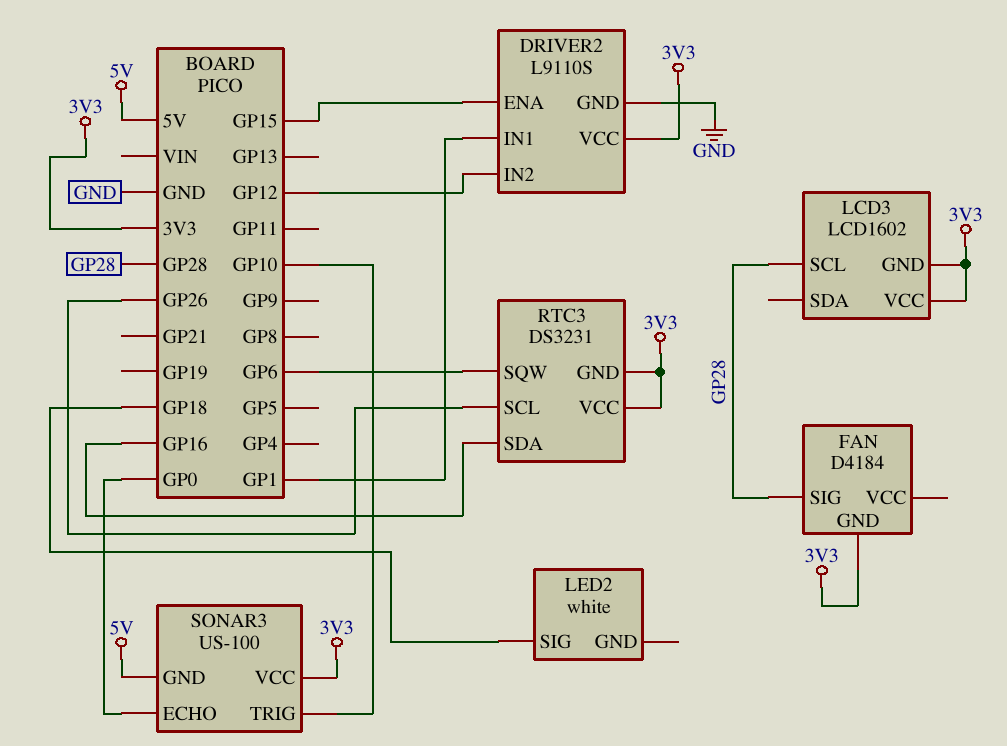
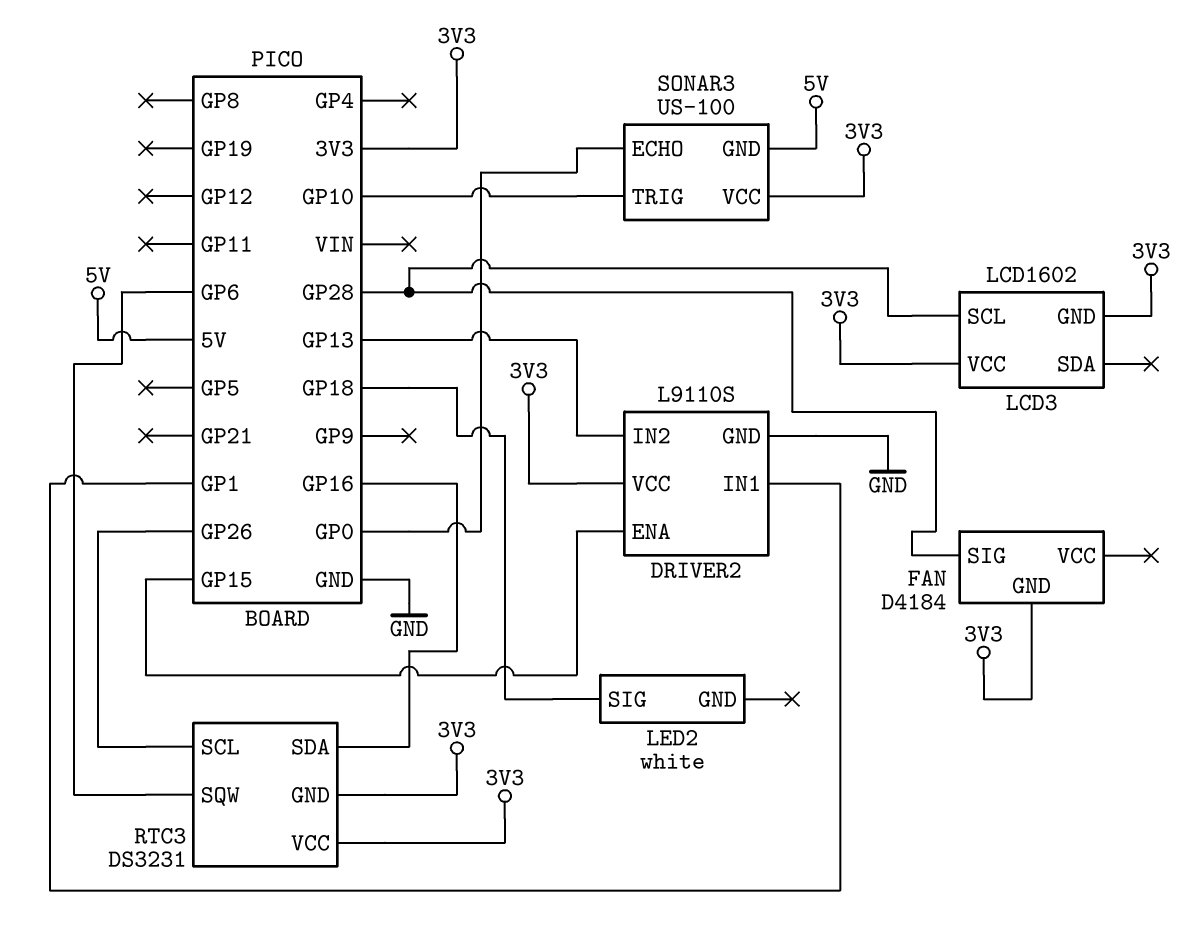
DRIVER2 pin IN2: GP12 -> GP13

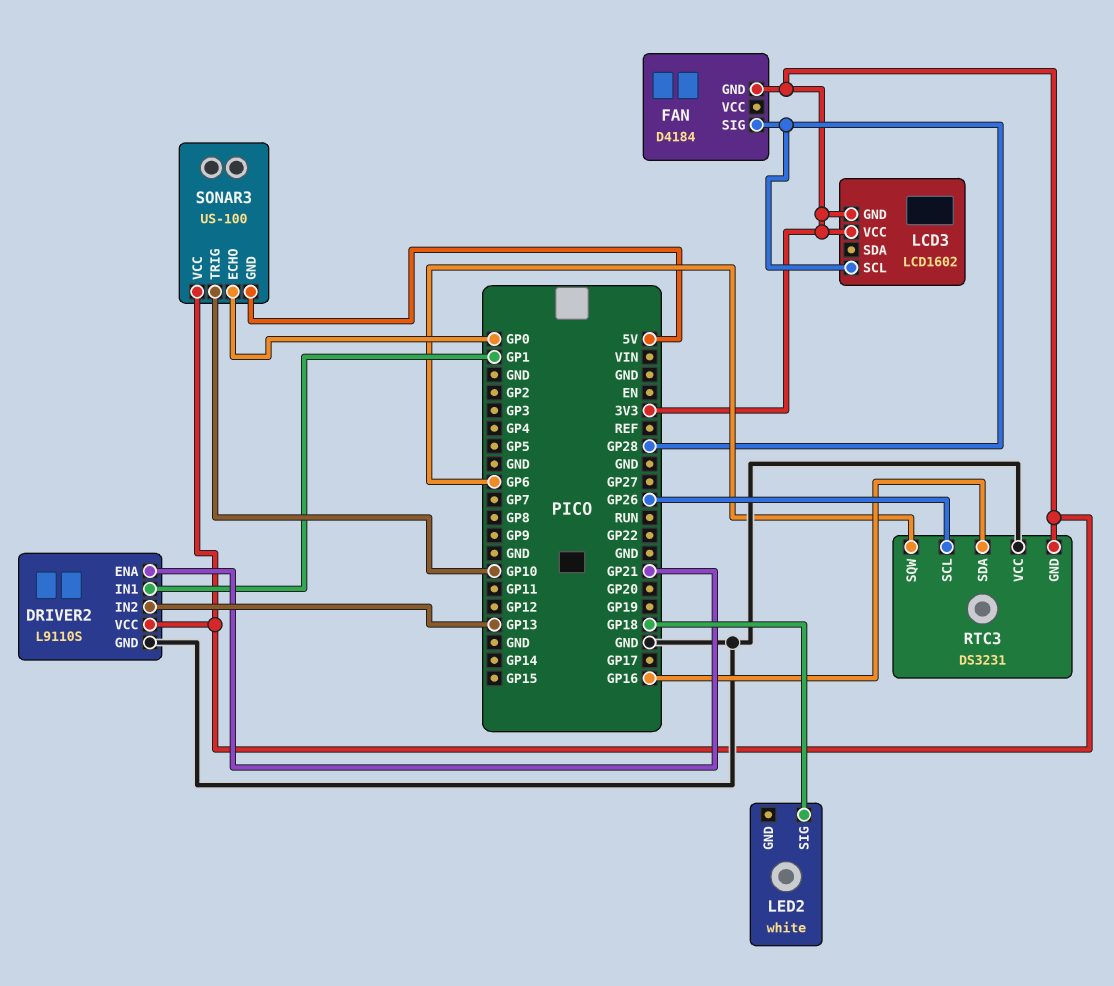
DRIVER2 pin ENA: GP15 -> GP21
RTC3 pin VCC: 3V3 -> GND

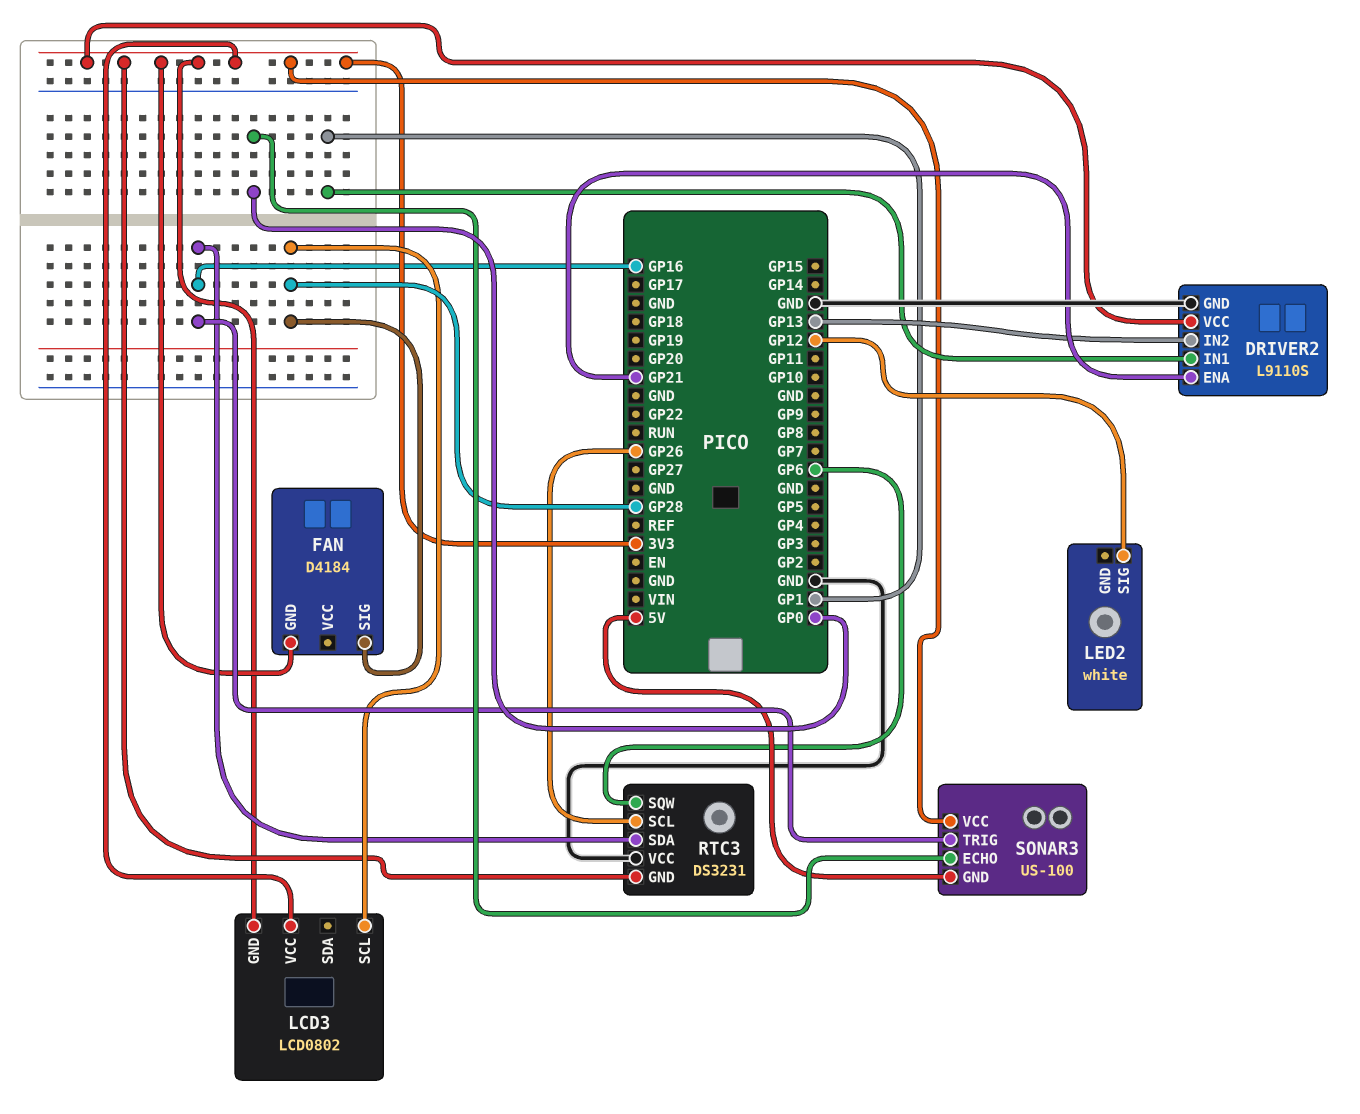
LCD3: LCD1602 -> LCD0802
LED2 pin SIG: GP18 -> GP12
SONAR3 pin TRIG: GP10 -> GP16

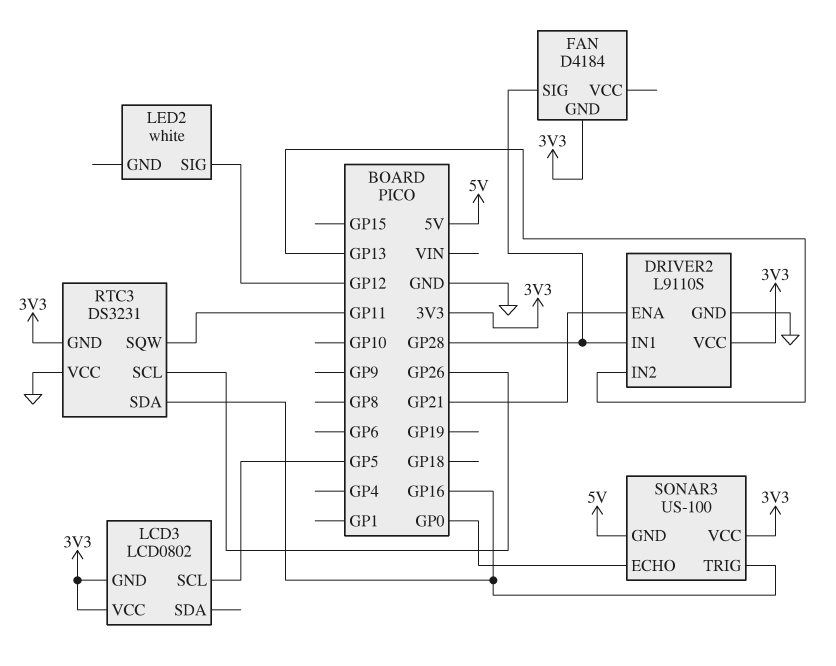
DRIVER2 pin IN1: GP1 -> GP28
LCD3 pin SCL: GP28 -> GP5
RTC3 pin SQW: GP6 -> GP11

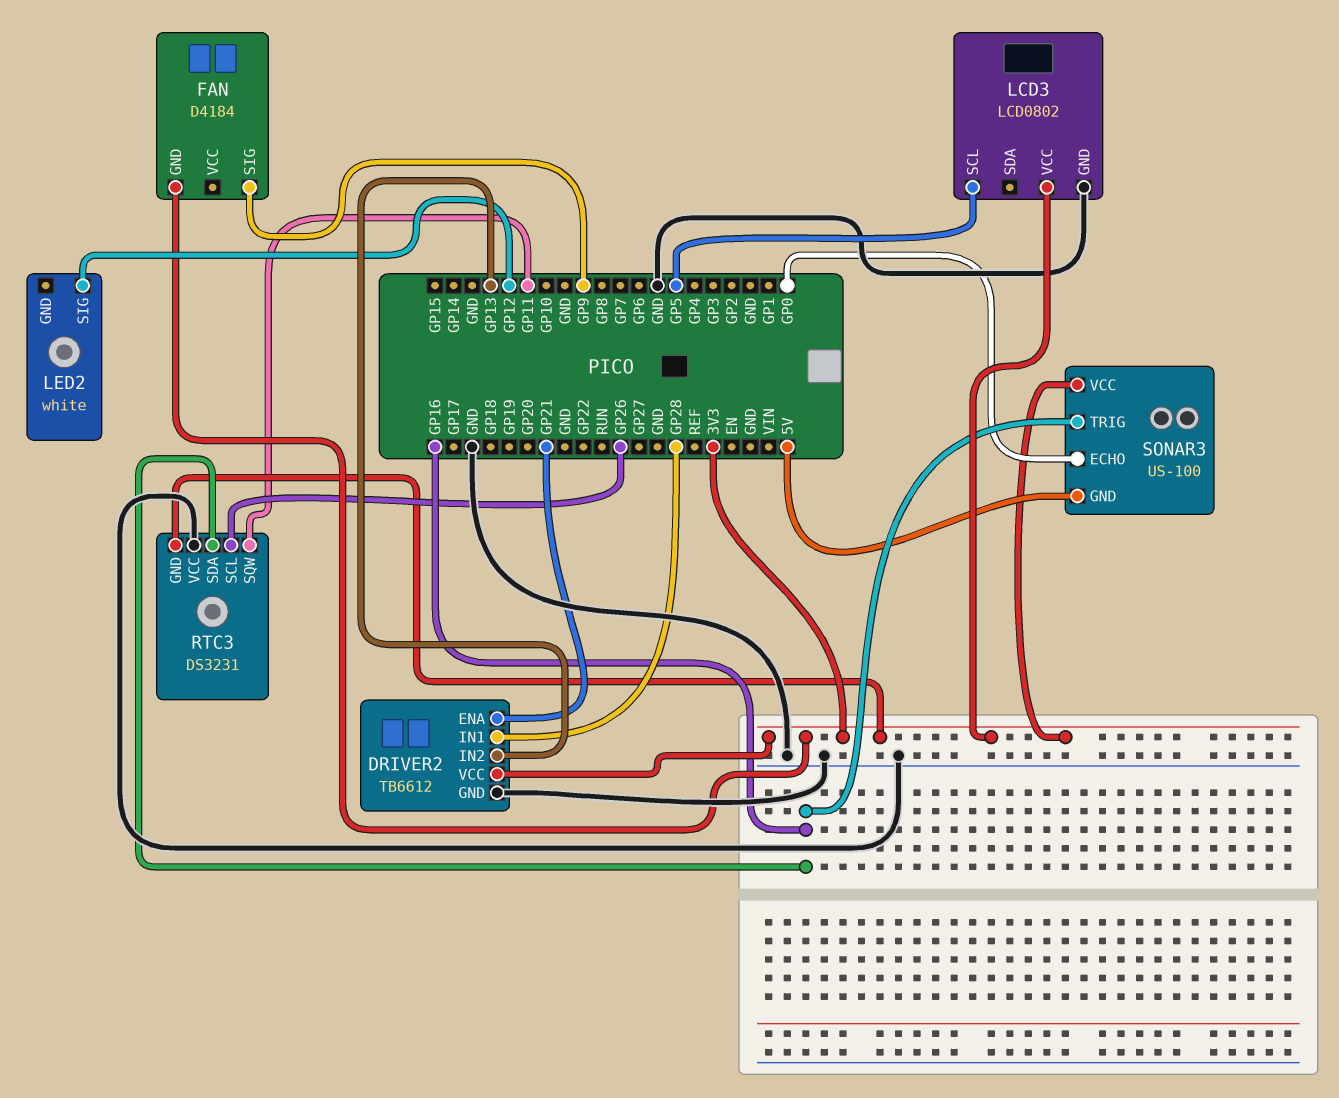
DRIVER2: L9110S -> TB6612
FAN pin SIG: GP28 -> GP9
LCD3 pin GND: 3V3 -> GND

